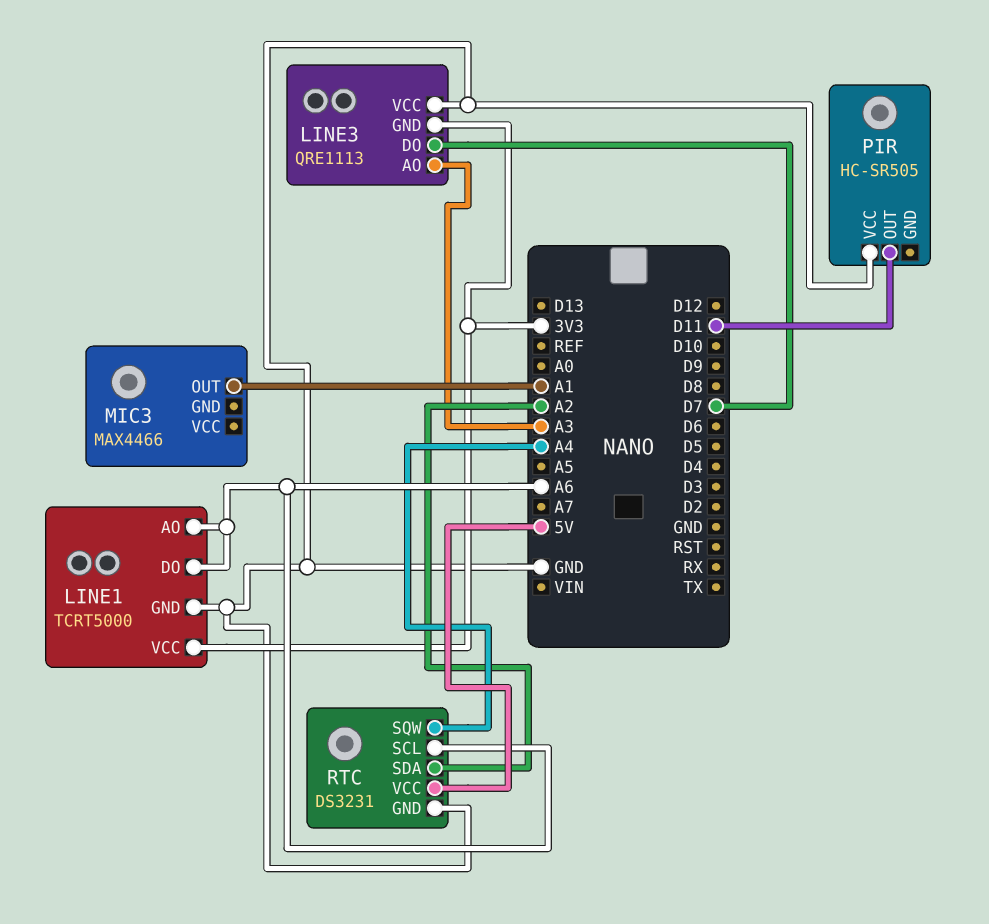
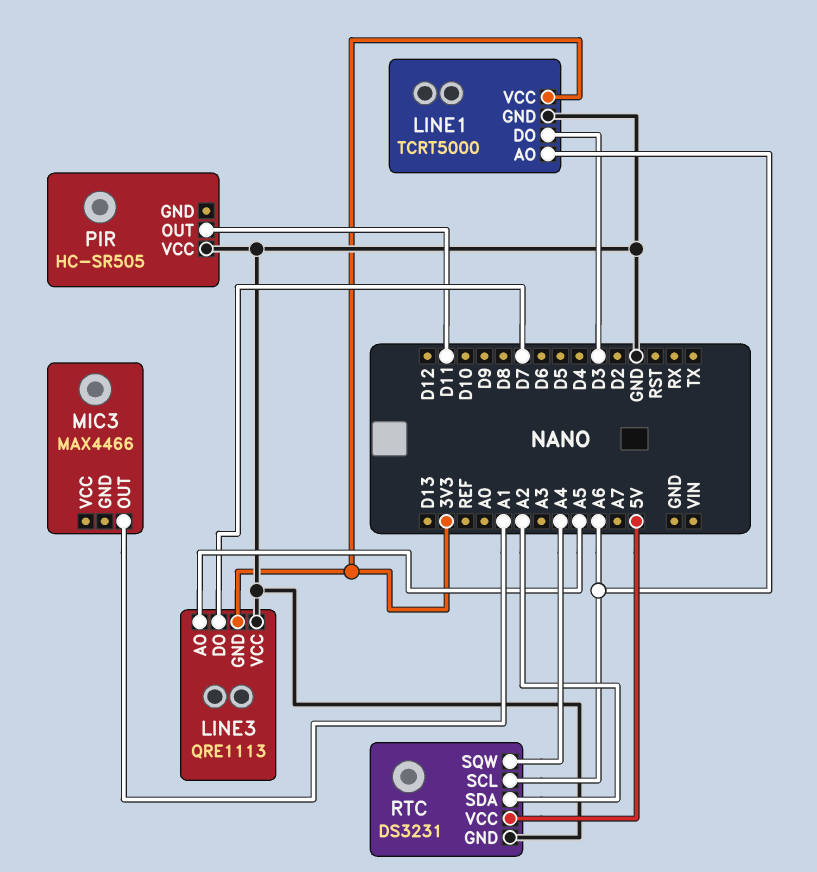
LINE1 pin DO: A6 -> D3
LINE3 pin AO: A3 -> A5

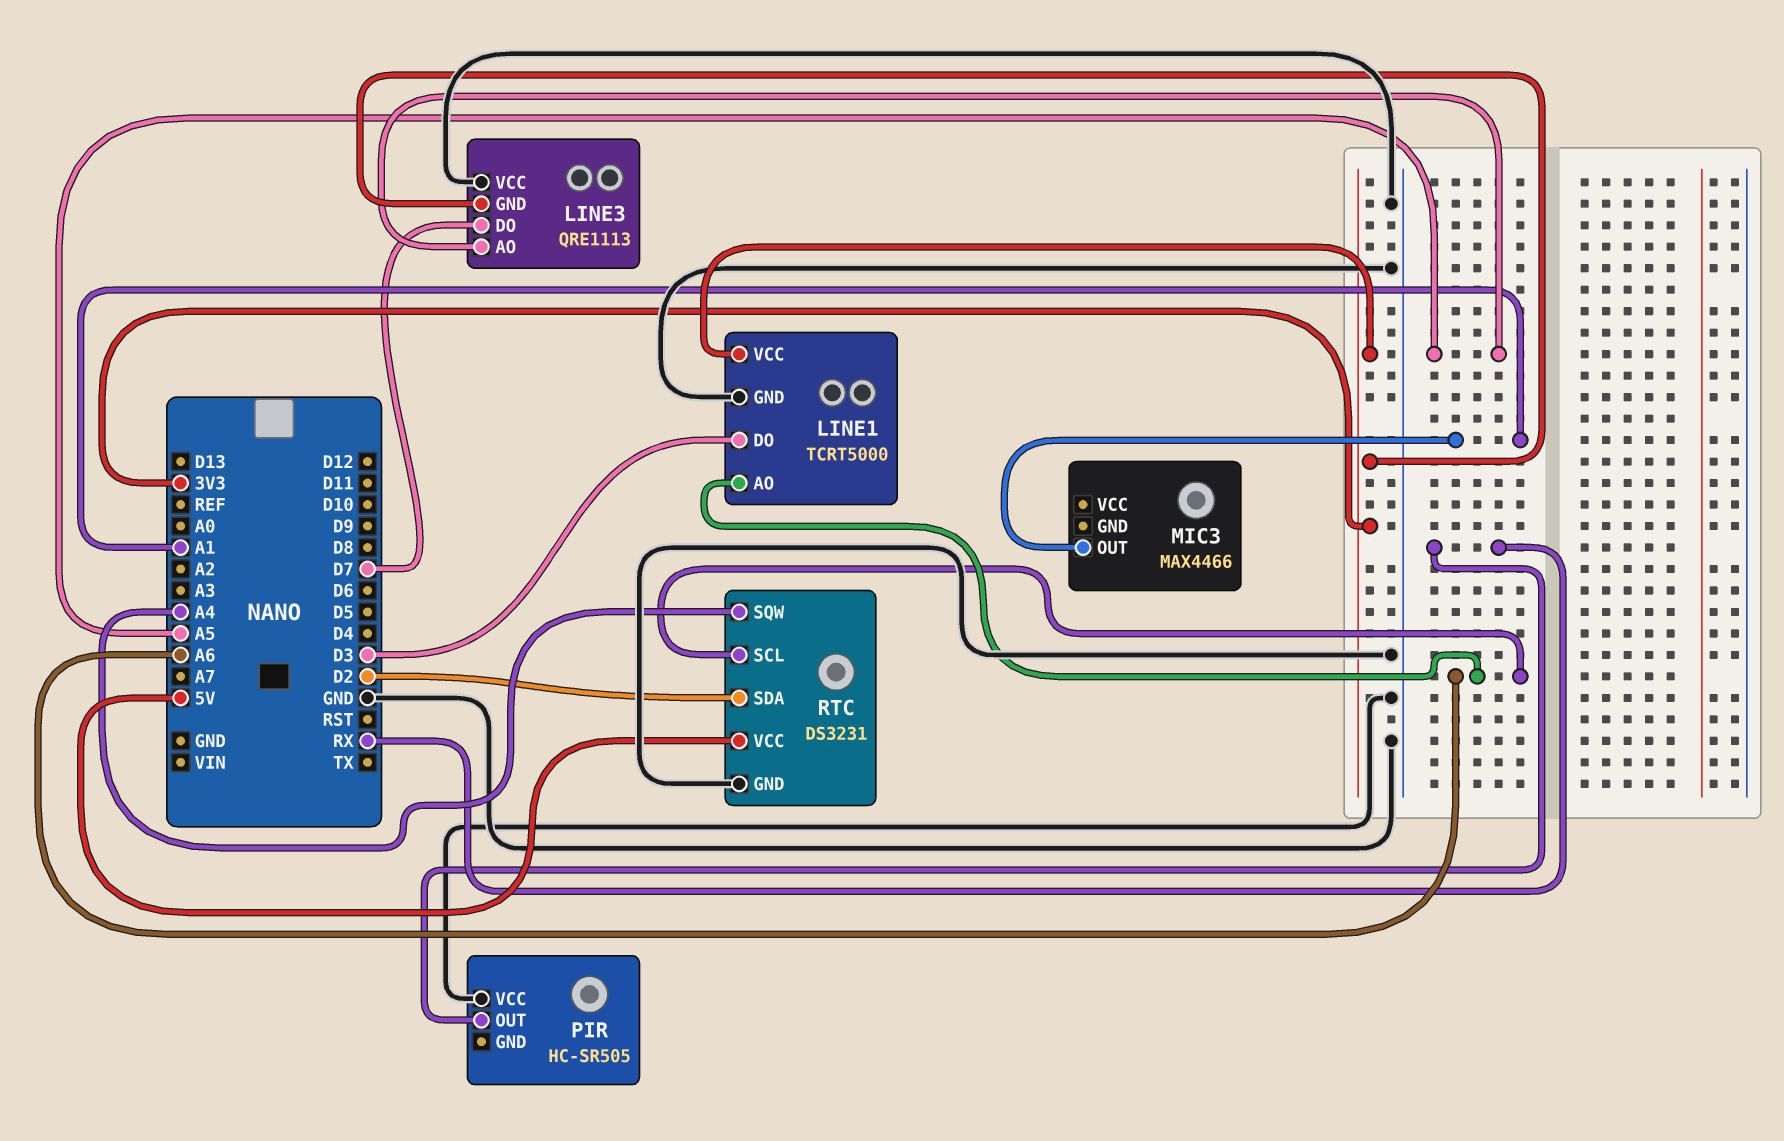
PIR pin OUT: D11 -> RX
RTC pin SDA: A2 -> D2

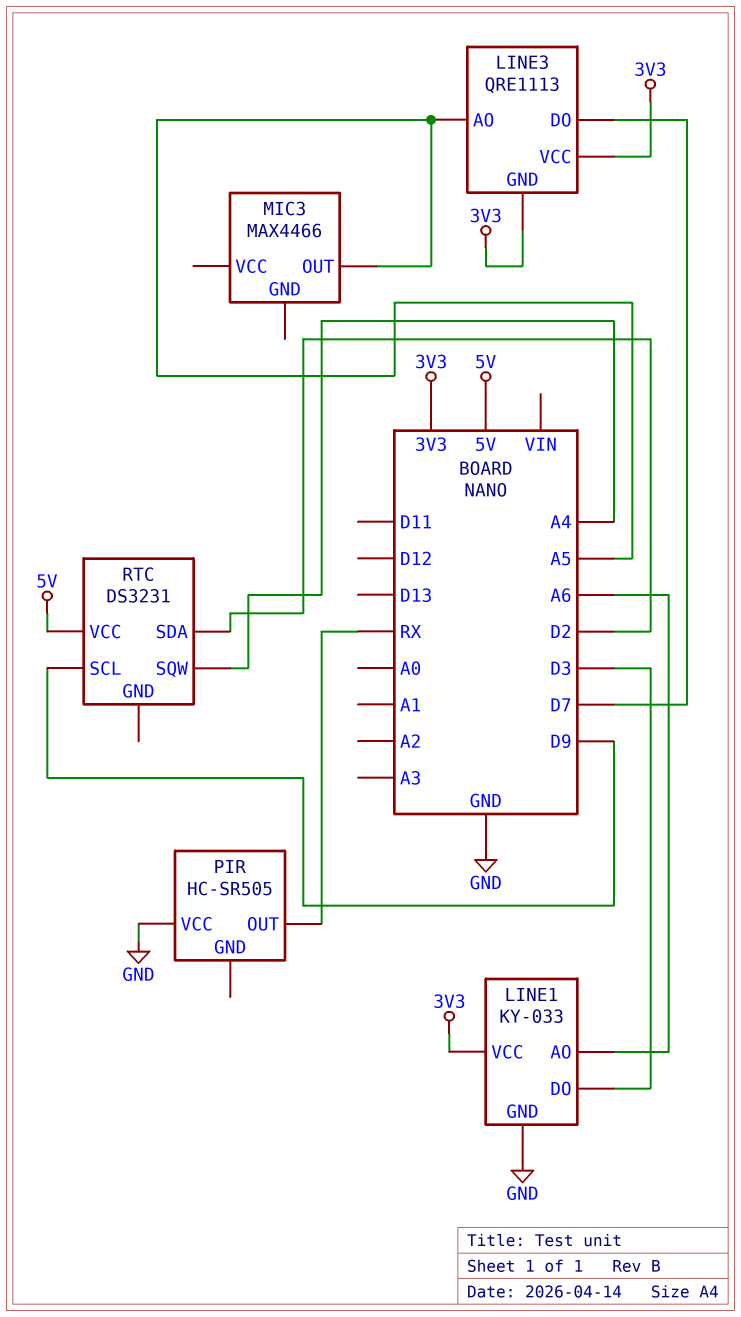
LINE1: TCRT5000 -> KY-033
LINE3 pin VCC: GND -> 3V3
MIC3 pin OUT: A1 -> A5
RTC pin GND: GND -> none
RTC pin SCL: A6 -> D9

